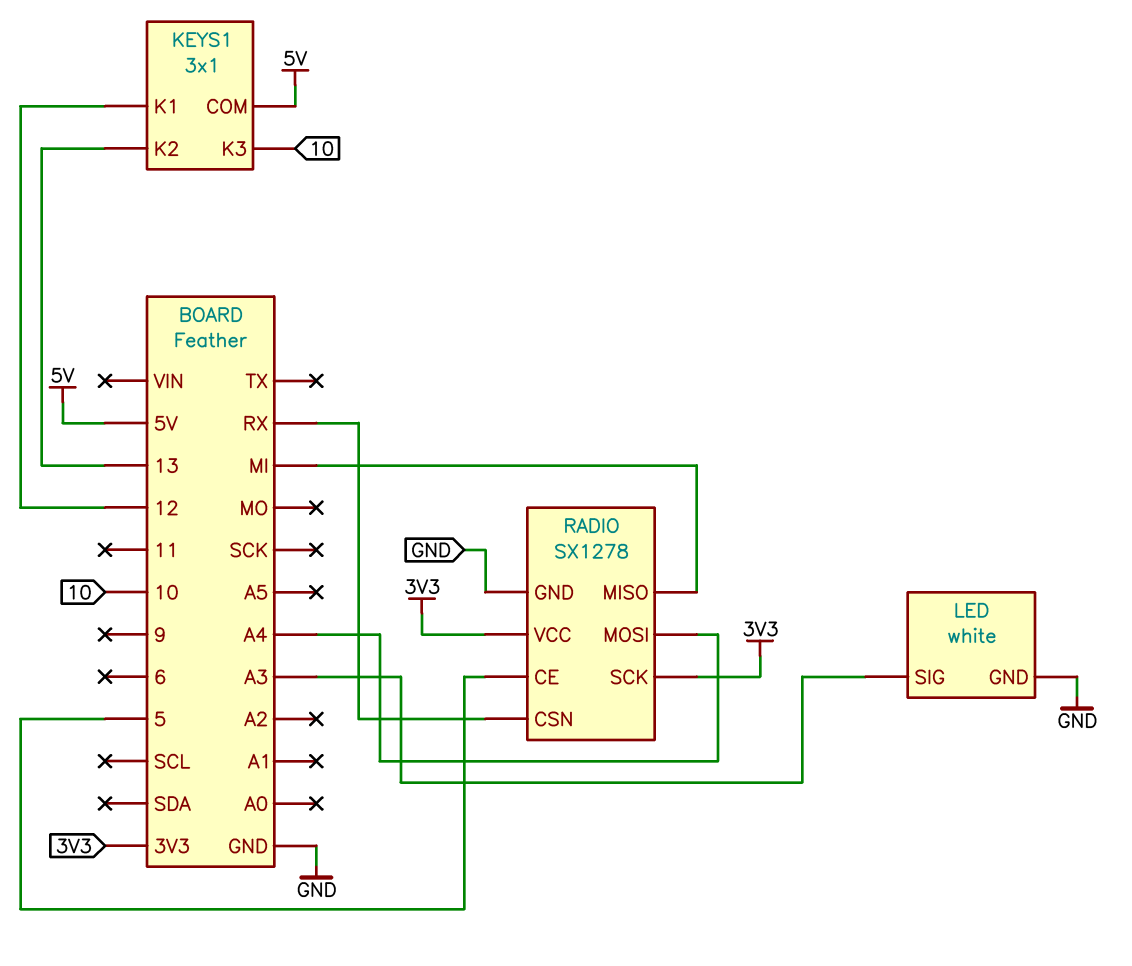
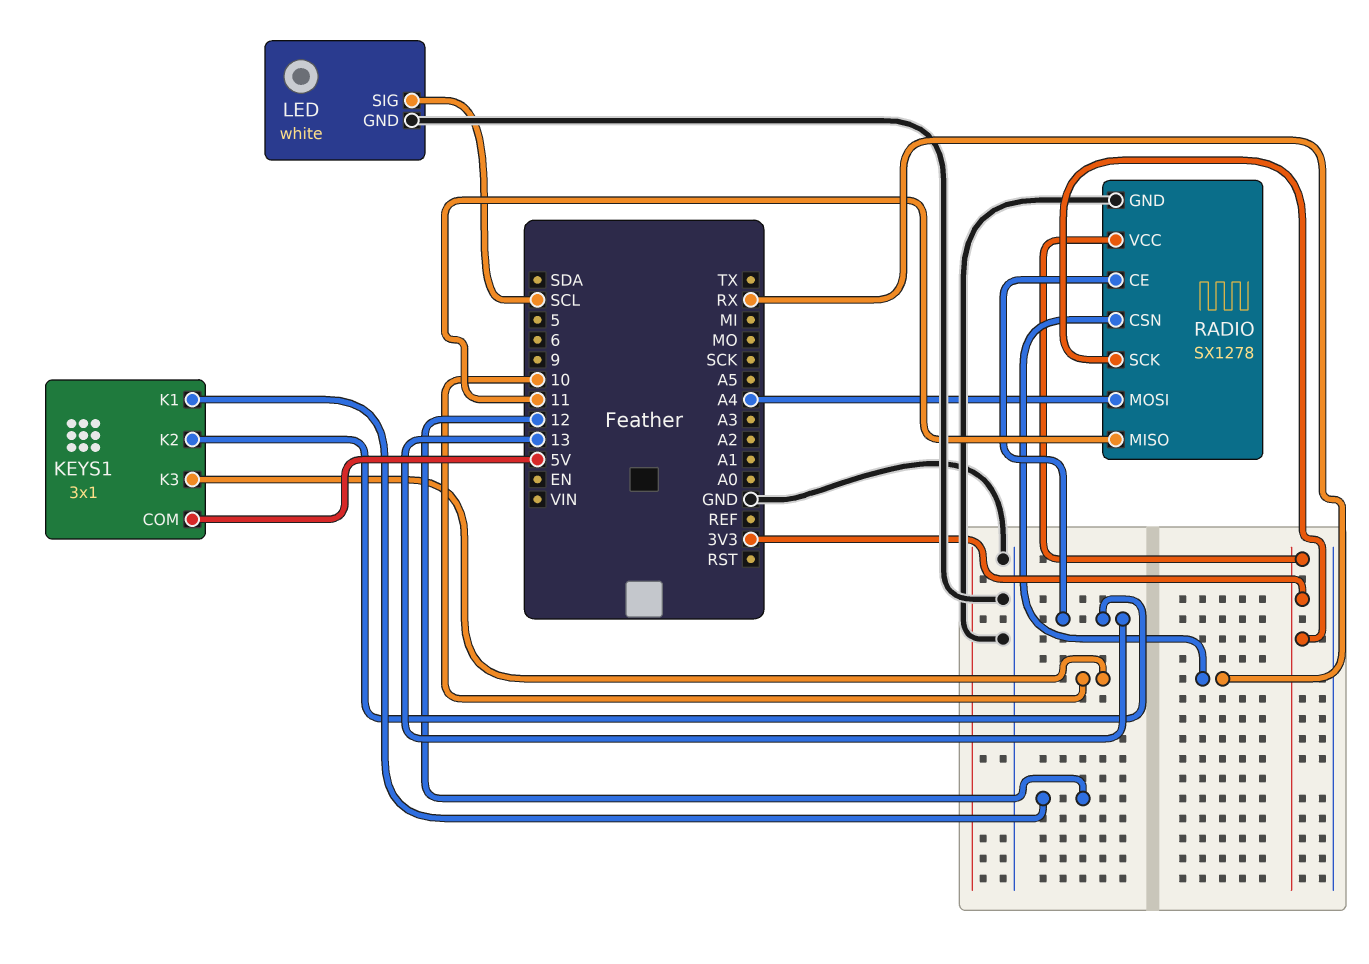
LED pin SIG: A3 -> SCL
RADIO pin CE: 5 -> 13
RADIO pin MISO: MI -> 11

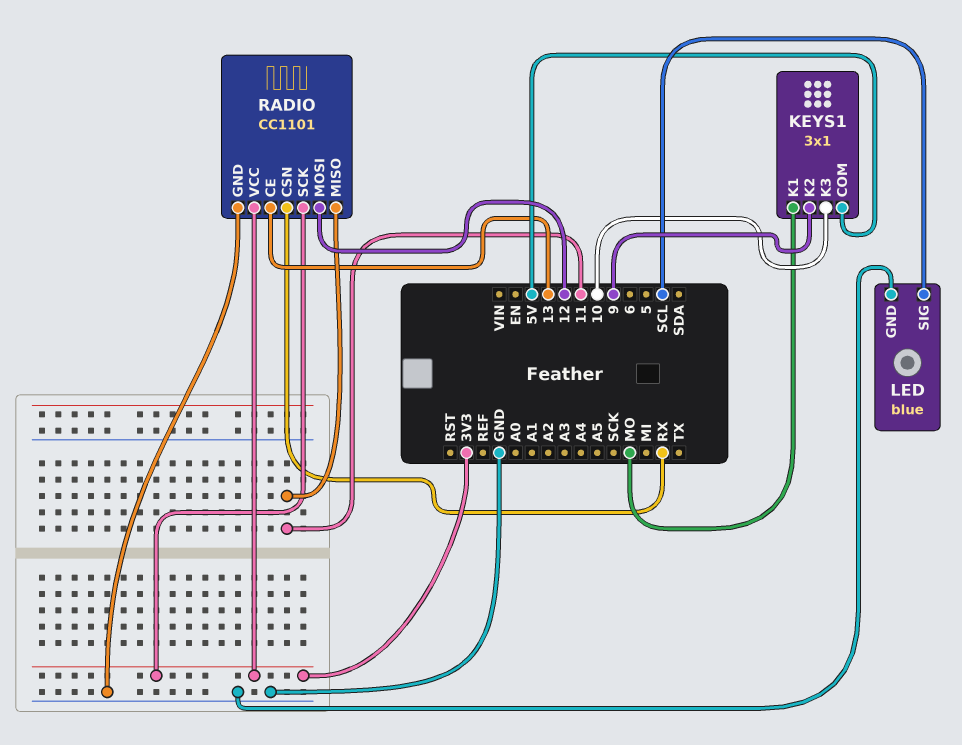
KEYS1 pin K1: 12 -> MO
KEYS1 pin K2: 13 -> 9
LED: white -> blue
RADIO: SX1278 -> CC1101
RADIO pin MOSI: A4 -> 12

